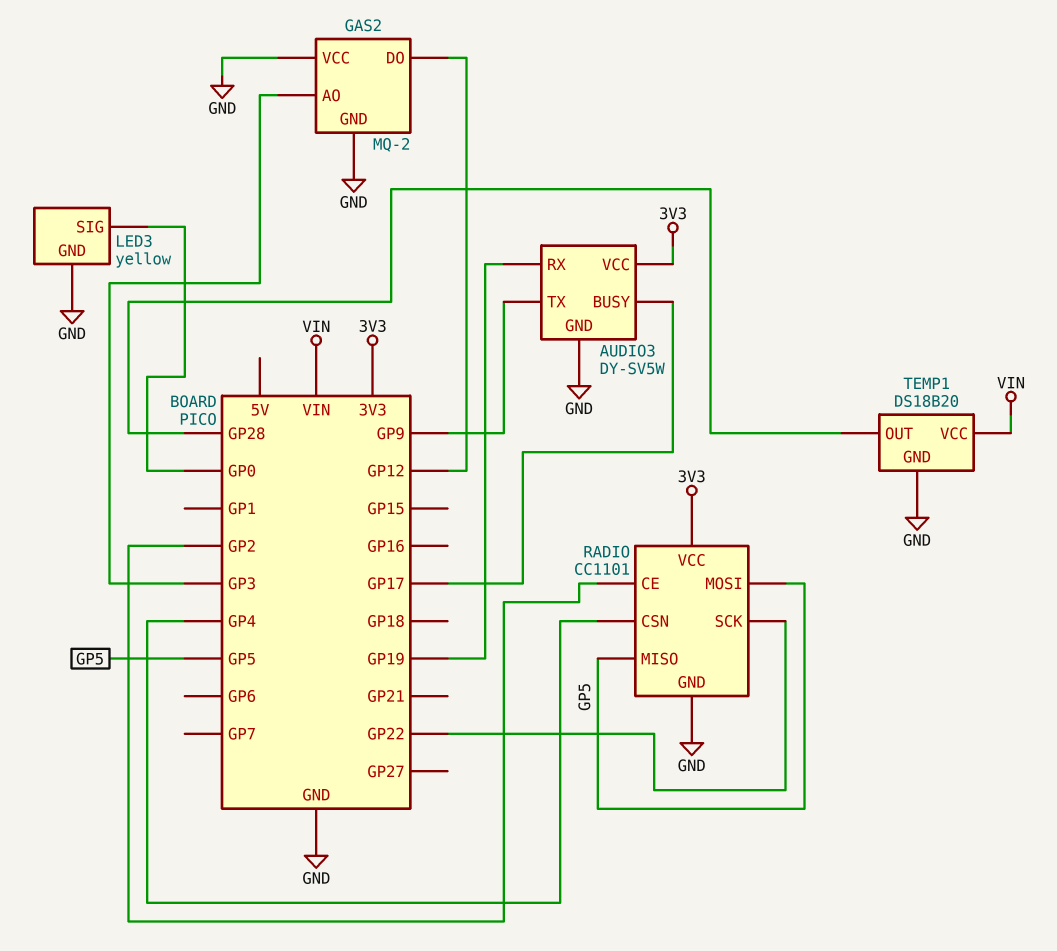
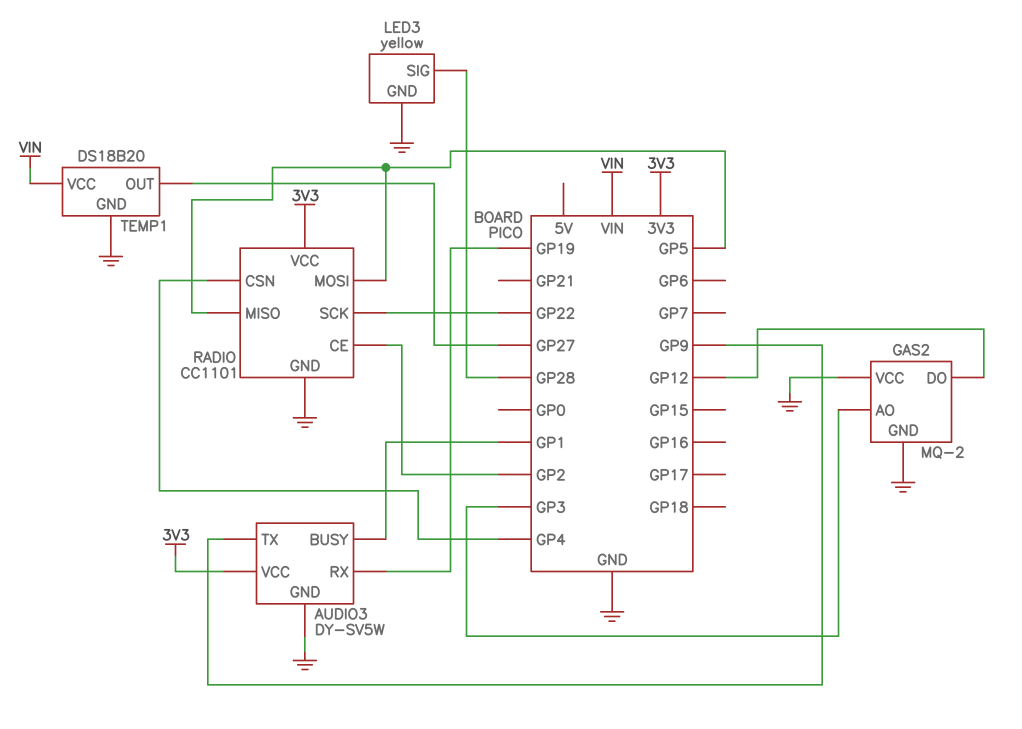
AUDIO3 pin BUSY: GP17 -> GP1
LED3 pin SIG: GP0 -> GP28
TEMP1 pin OUT: GP28 -> GP27

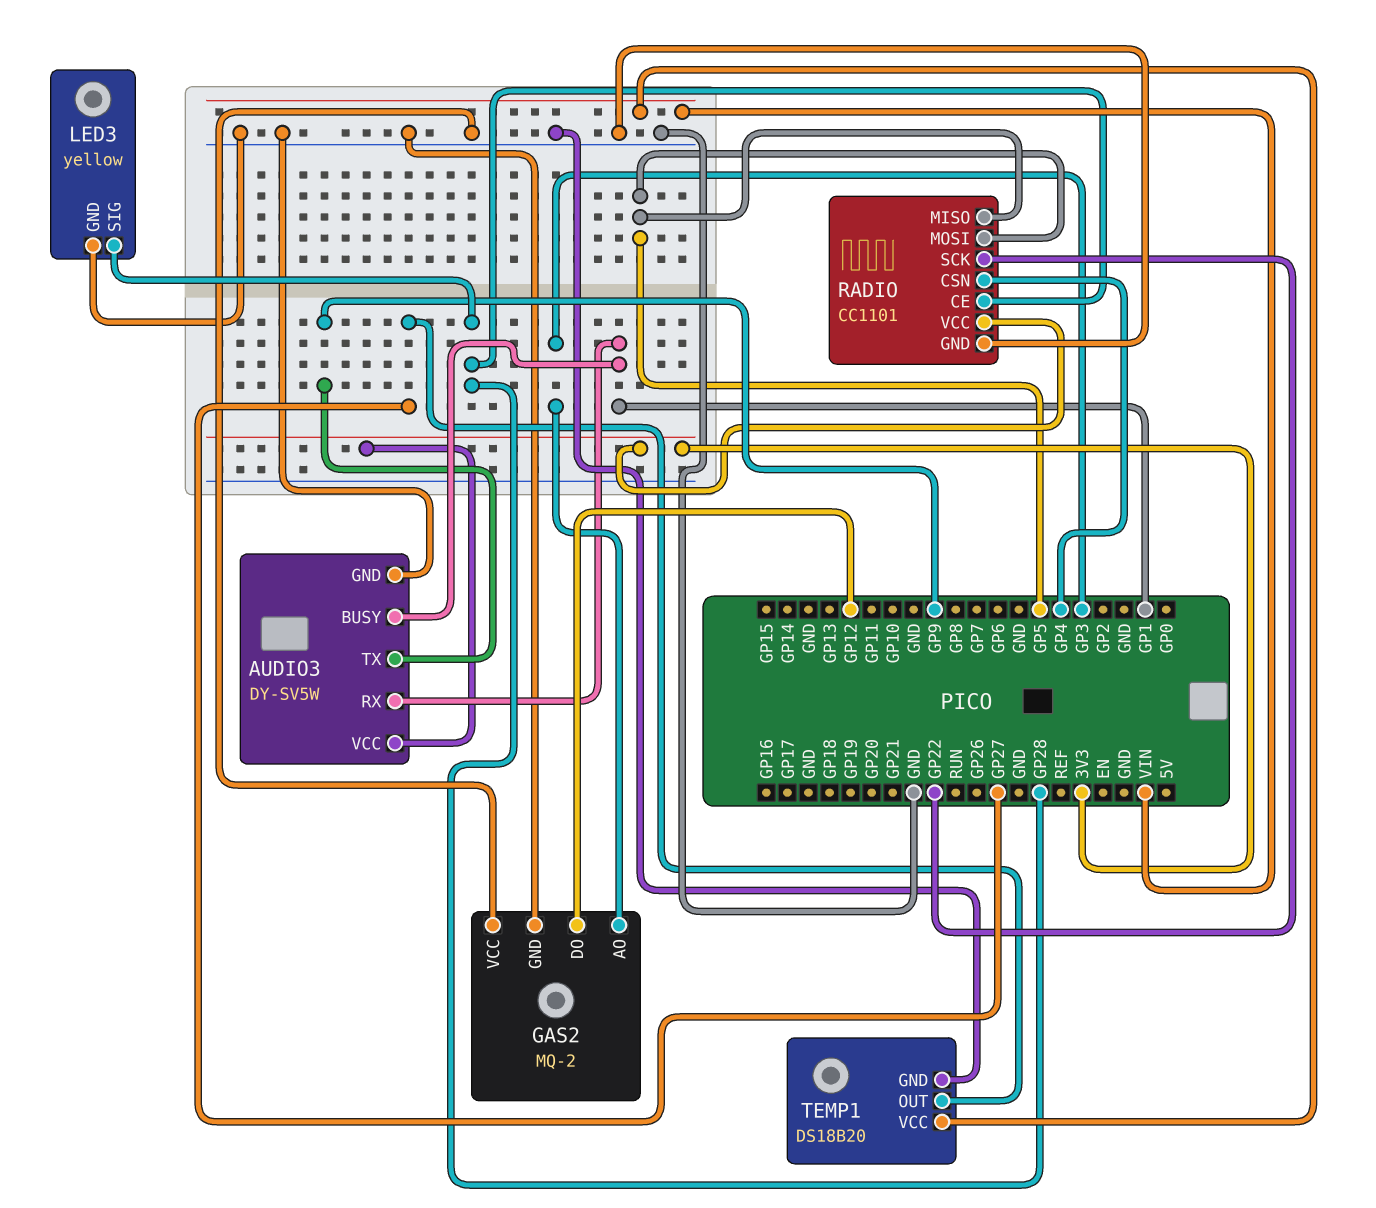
AUDIO3 pin RX: GP19 -> GP1
RADIO pin CE: GP2 -> GP28

